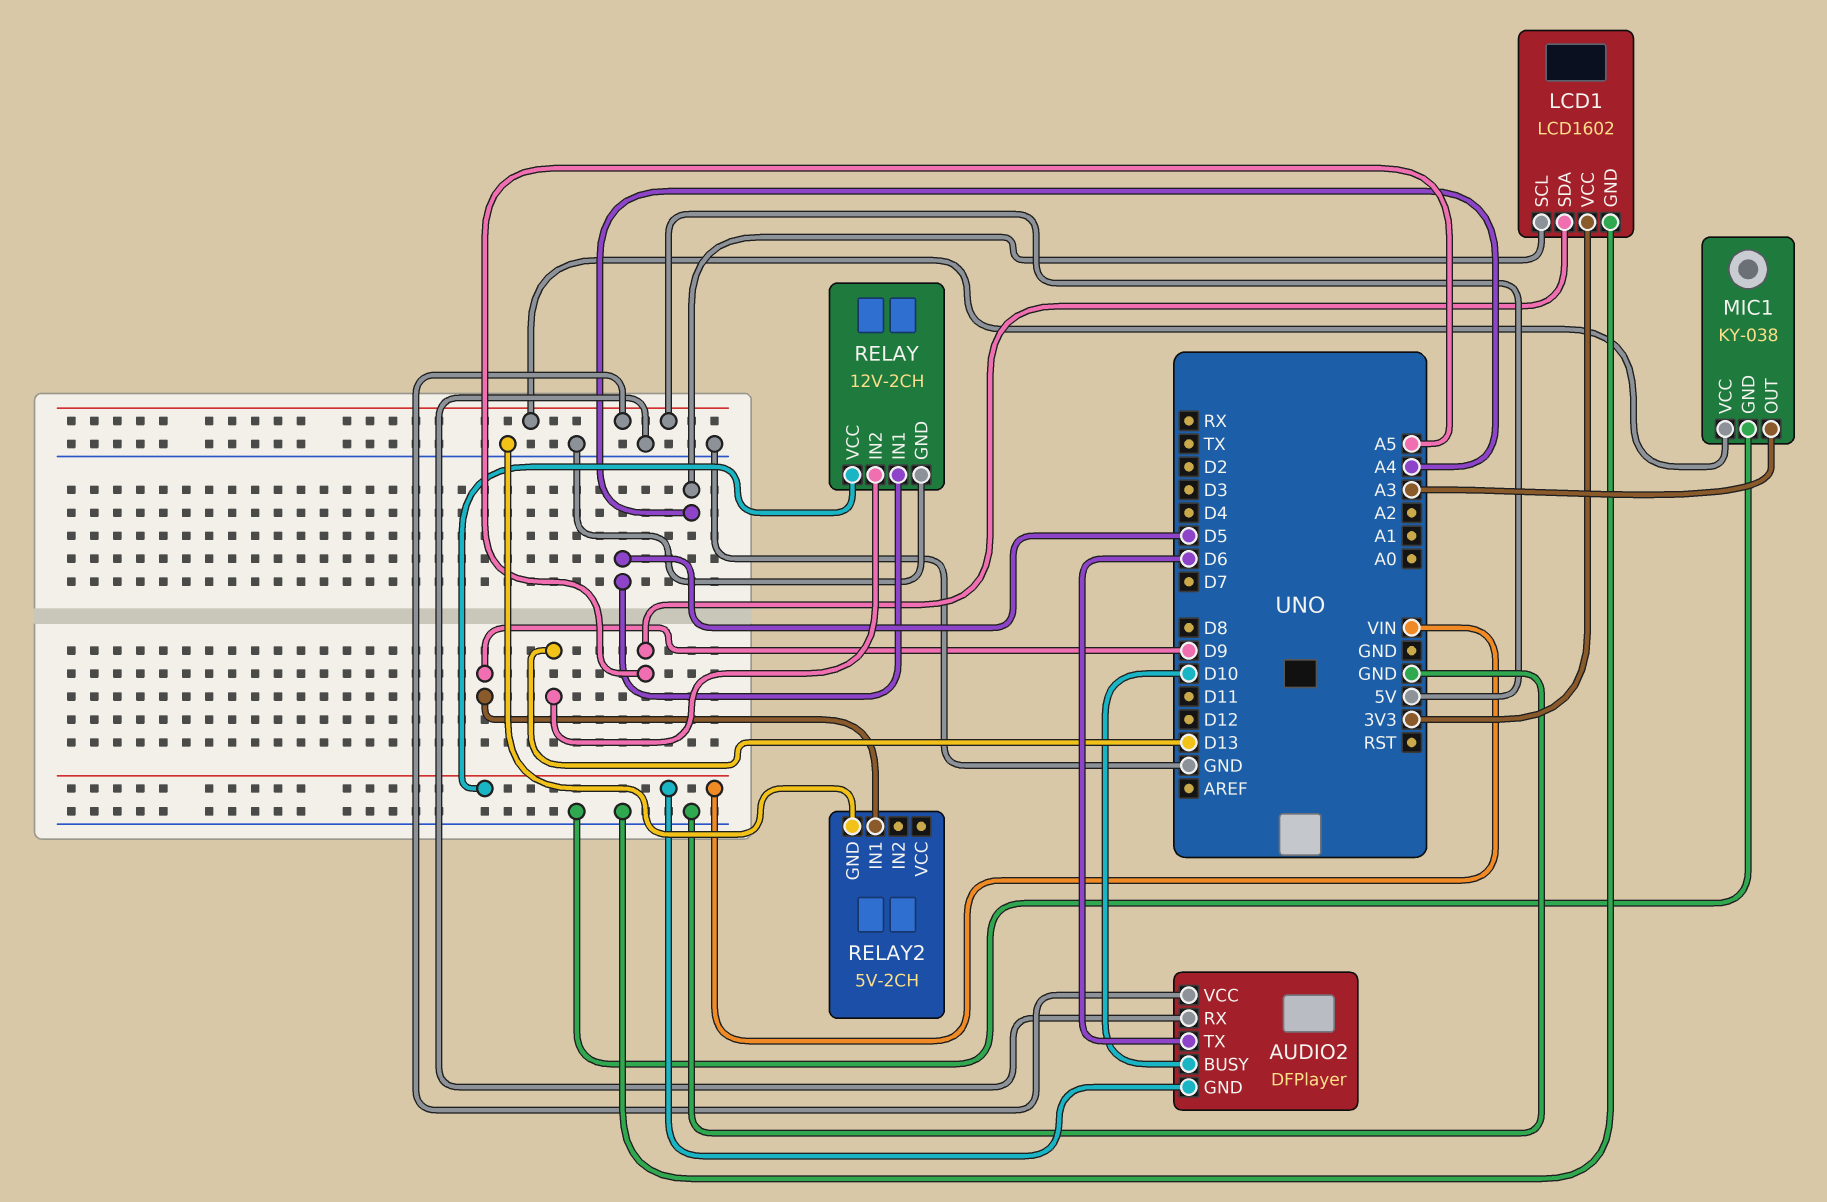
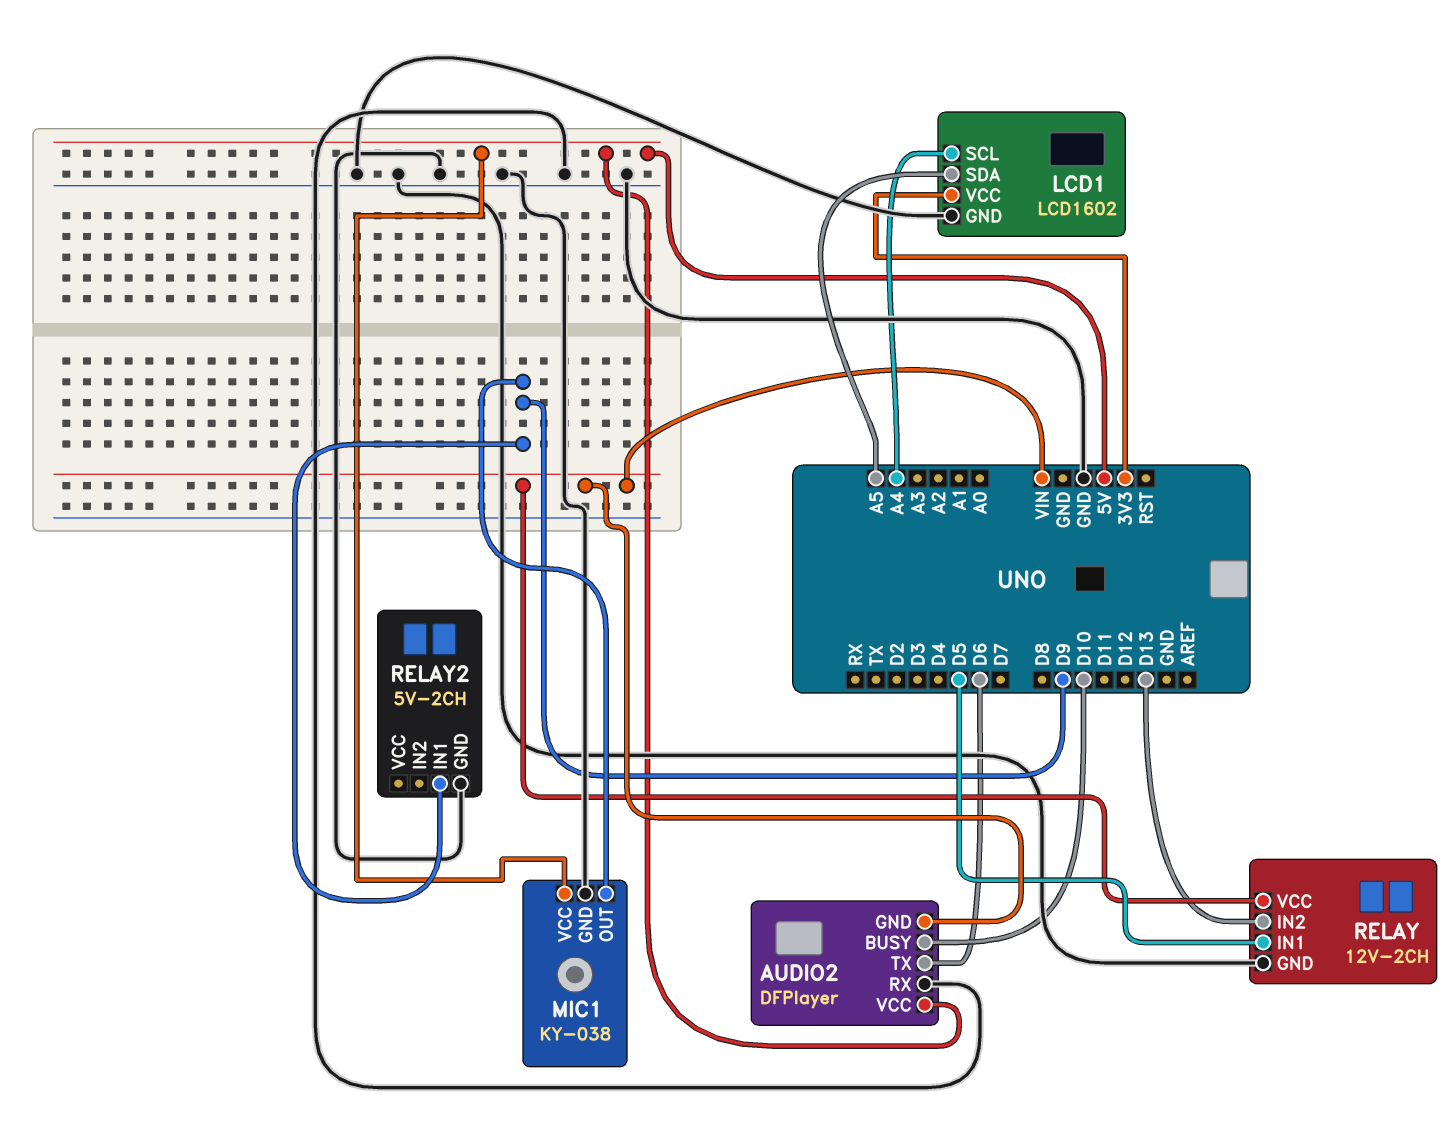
MIC1 pin OUT: A3 -> D9

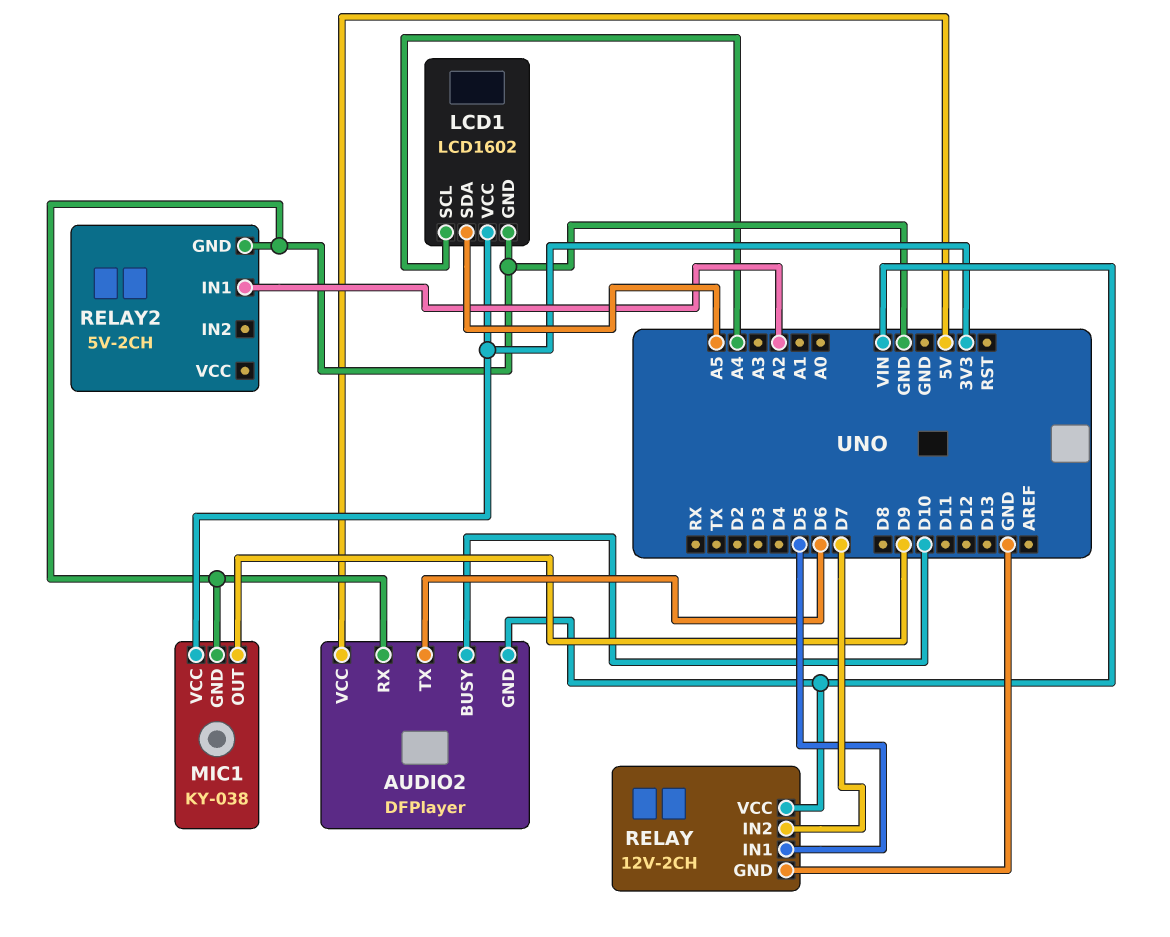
MIC1 pin VCC: 5V -> 3V3
RELAY pin IN2: D13 -> D7
RELAY2 pin IN1: D9 -> A2

